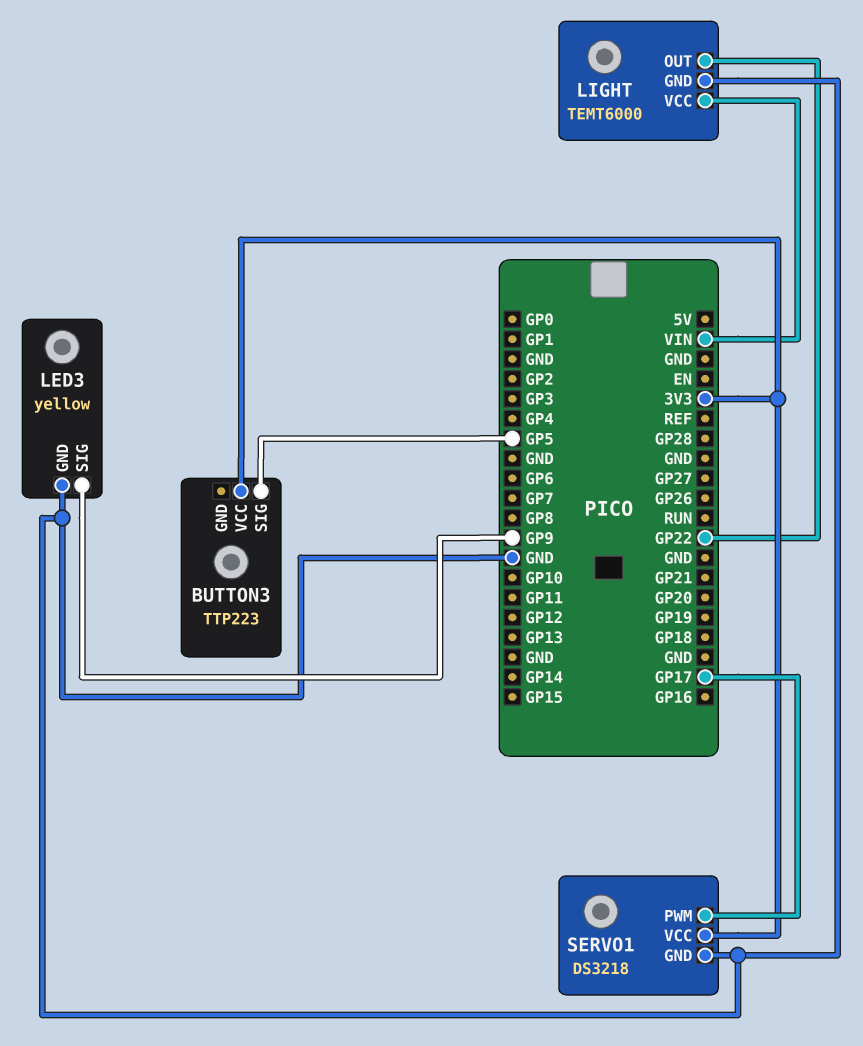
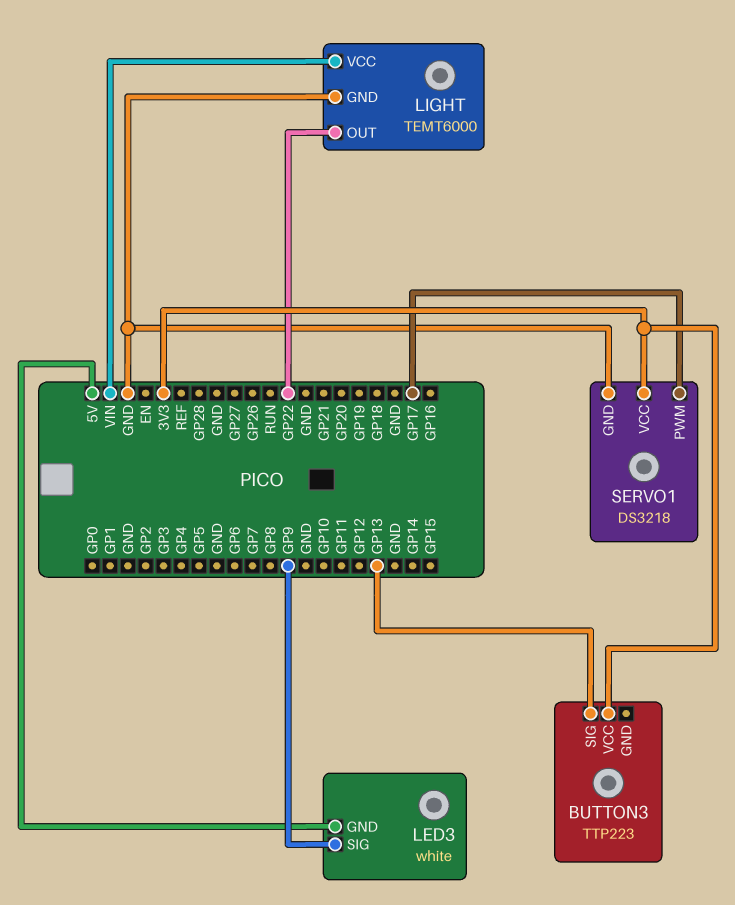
BUTTON3 pin SIG: GP5 -> GP13
LED3: yellow -> white
LED3 pin GND: GND -> 5V

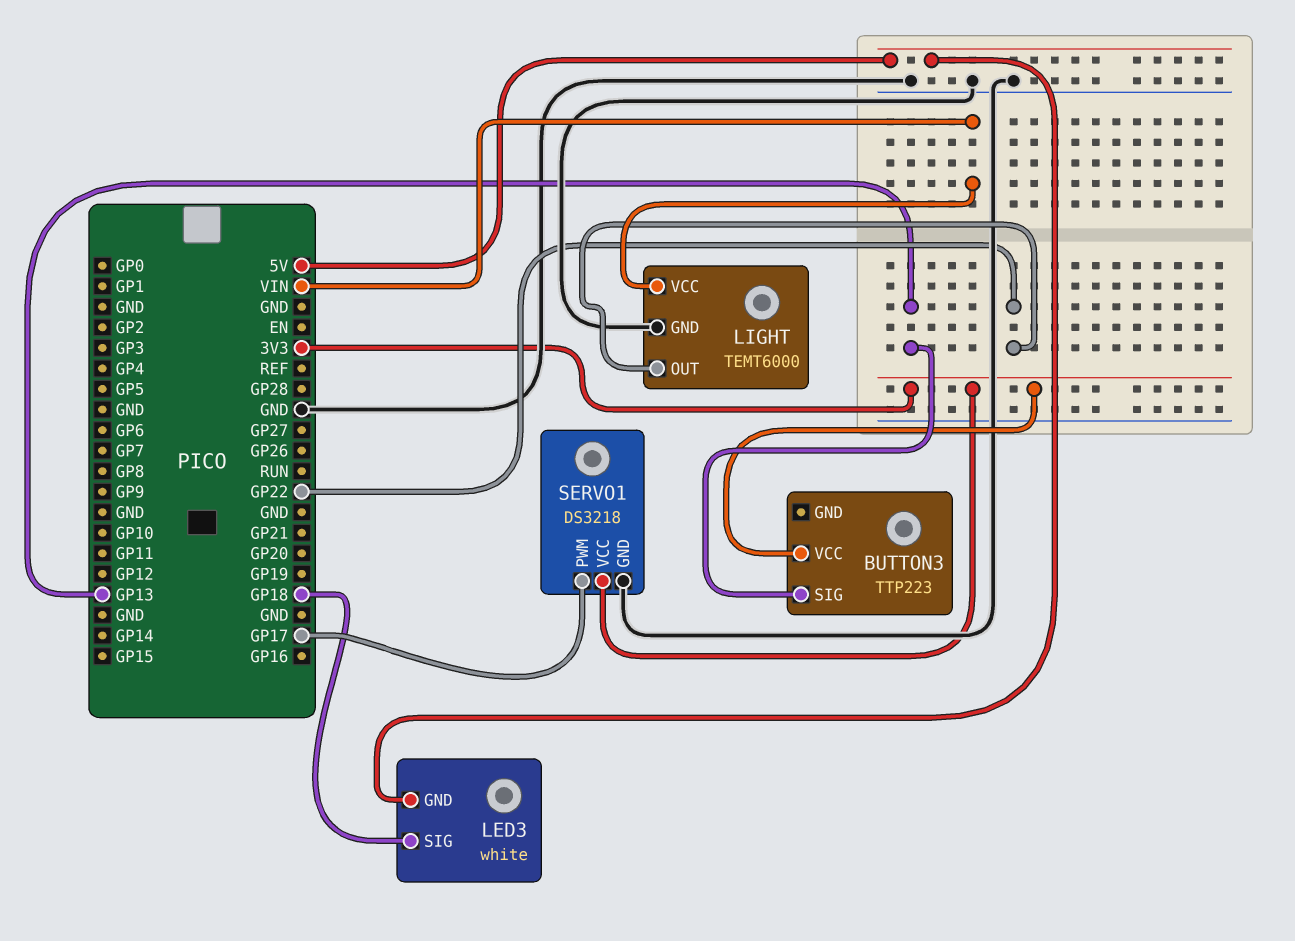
LED3 pin SIG: GP9 -> GP18

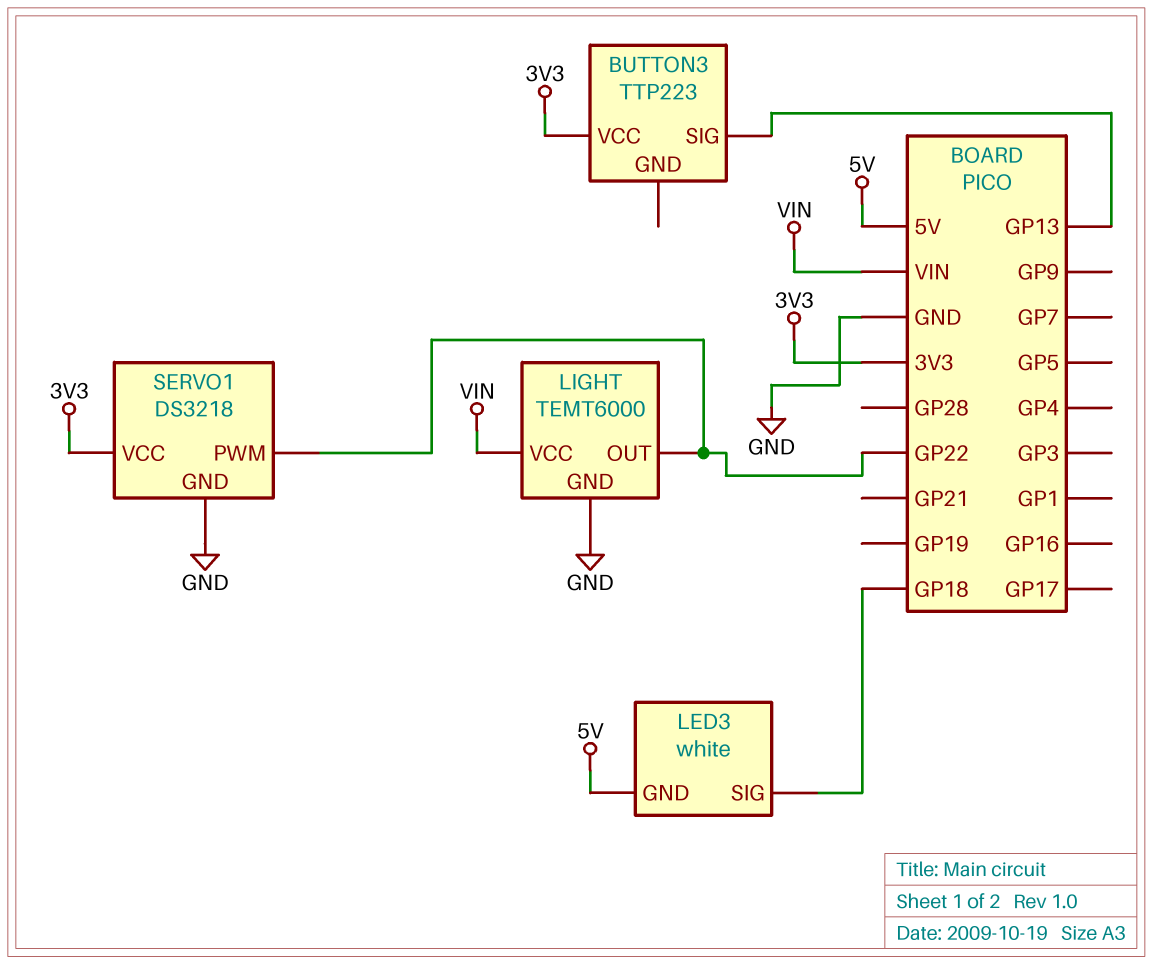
SERVO1 pin PWM: GP17 -> GP22

